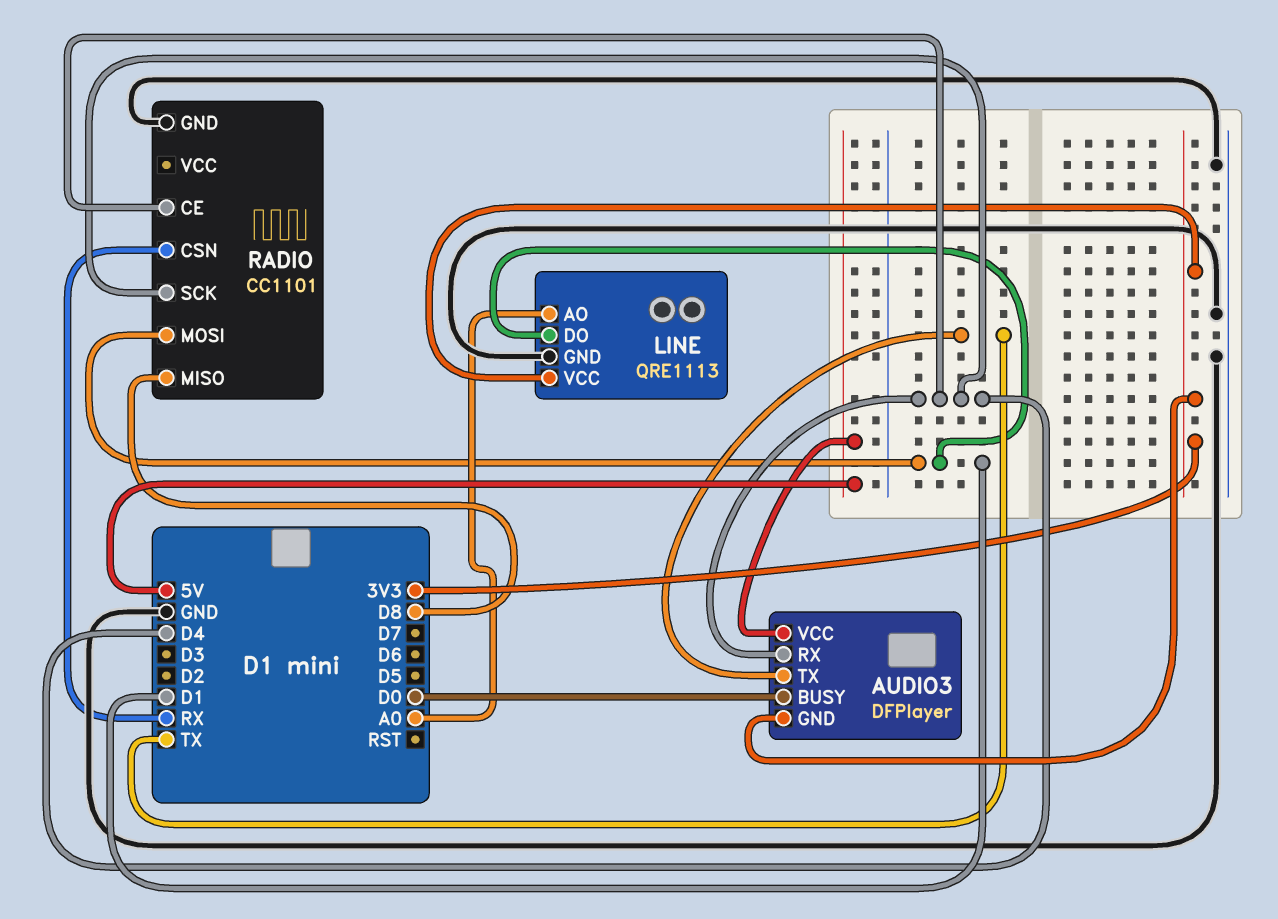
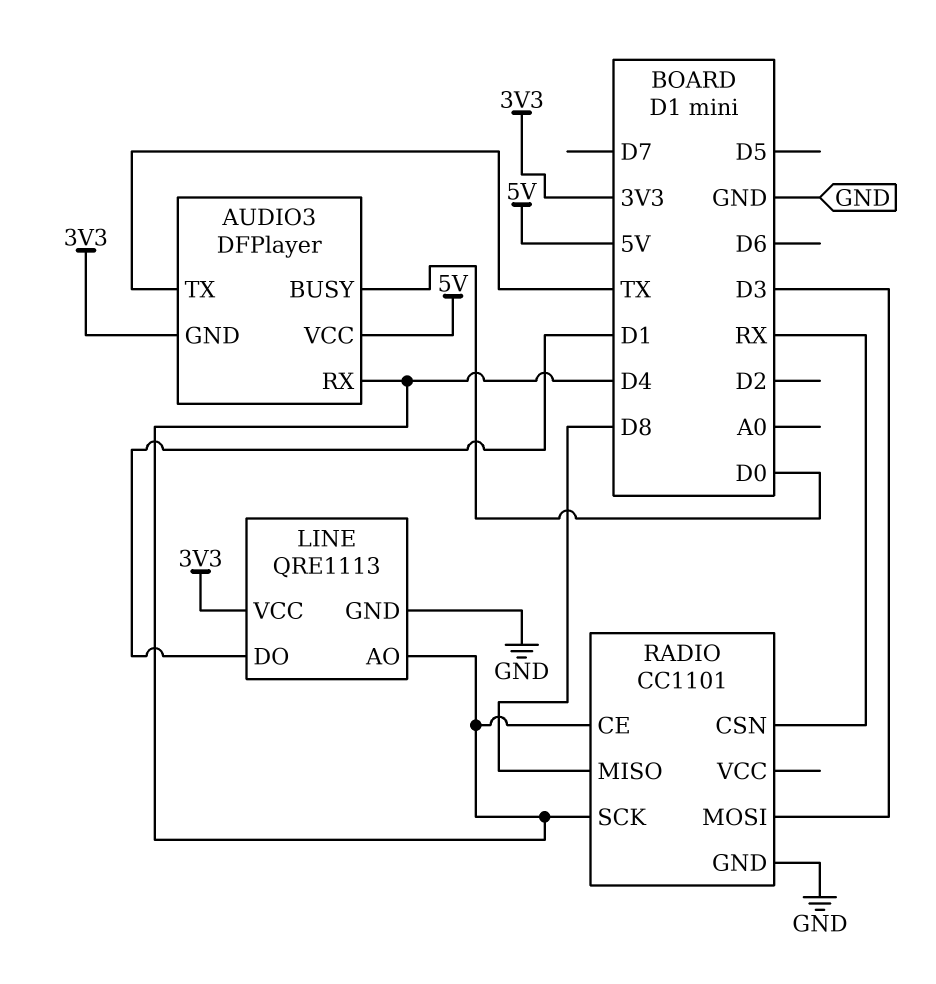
LINE pin AO: A0 -> D4
RADIO pin MOSI: D1 -> D3

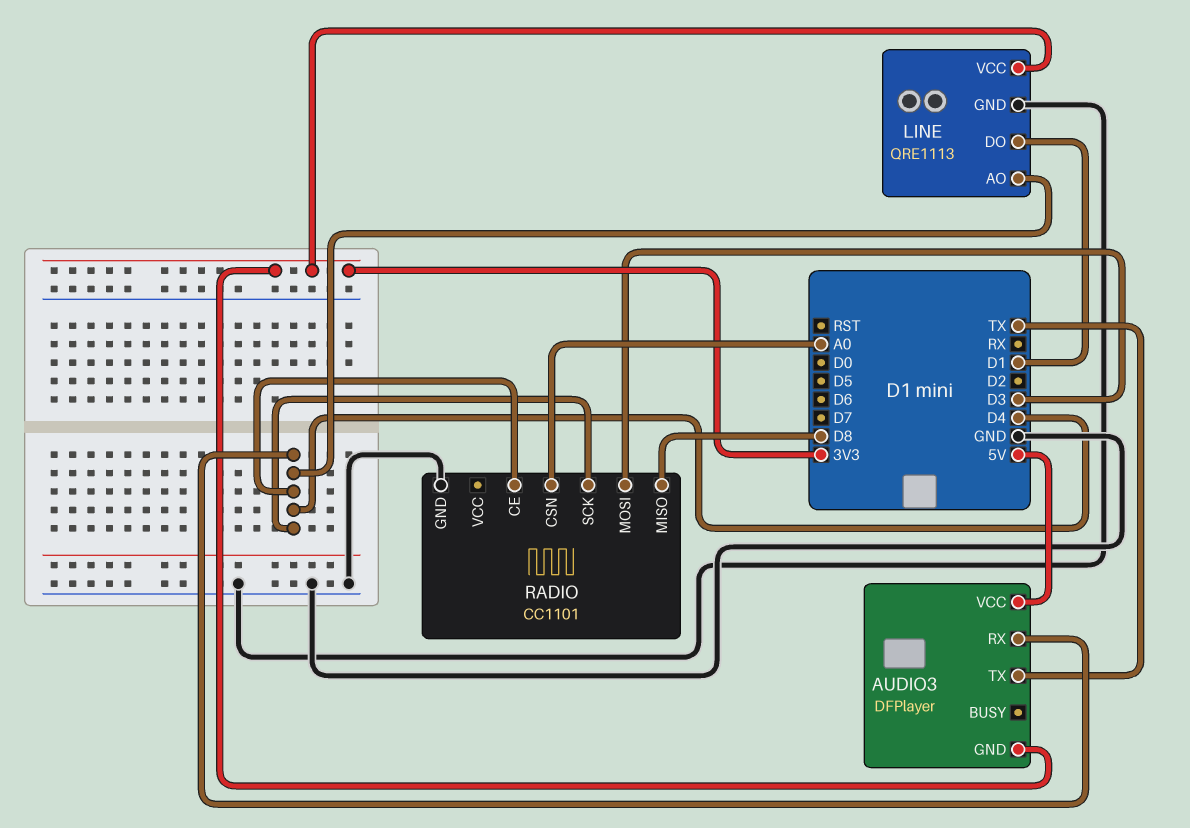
AUDIO3 pin BUSY: D0 -> none
RADIO pin CSN: RX -> A0

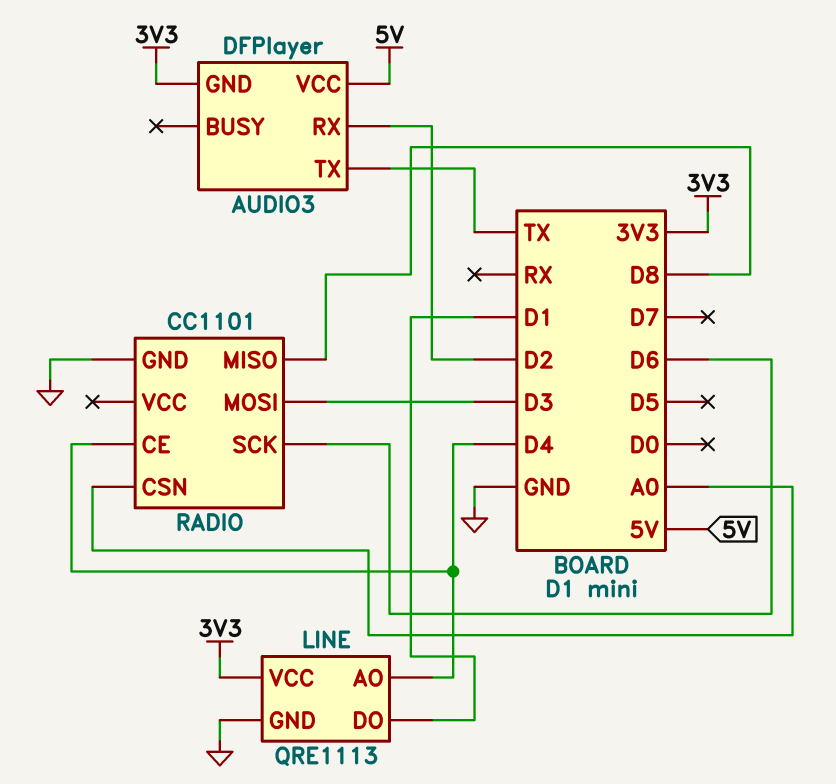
AUDIO3 pin RX: D4 -> D2
RADIO pin SCK: D4 -> D6

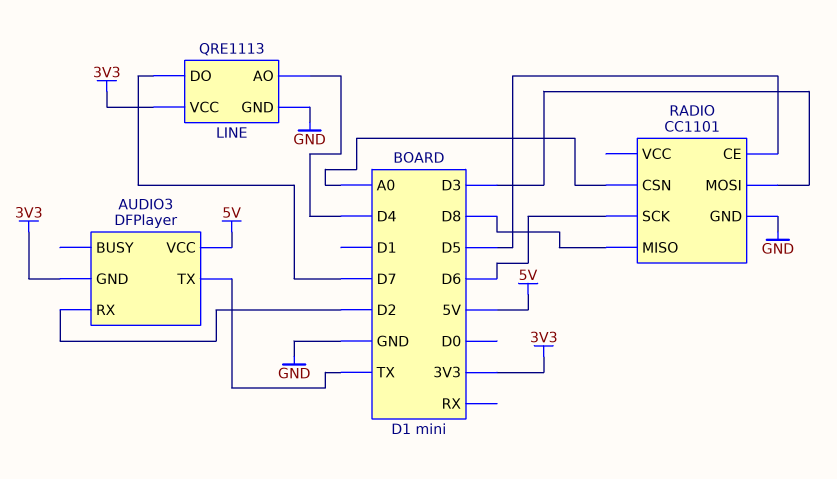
LINE pin DO: D1 -> D7
RADIO pin CE: D4 -> D5

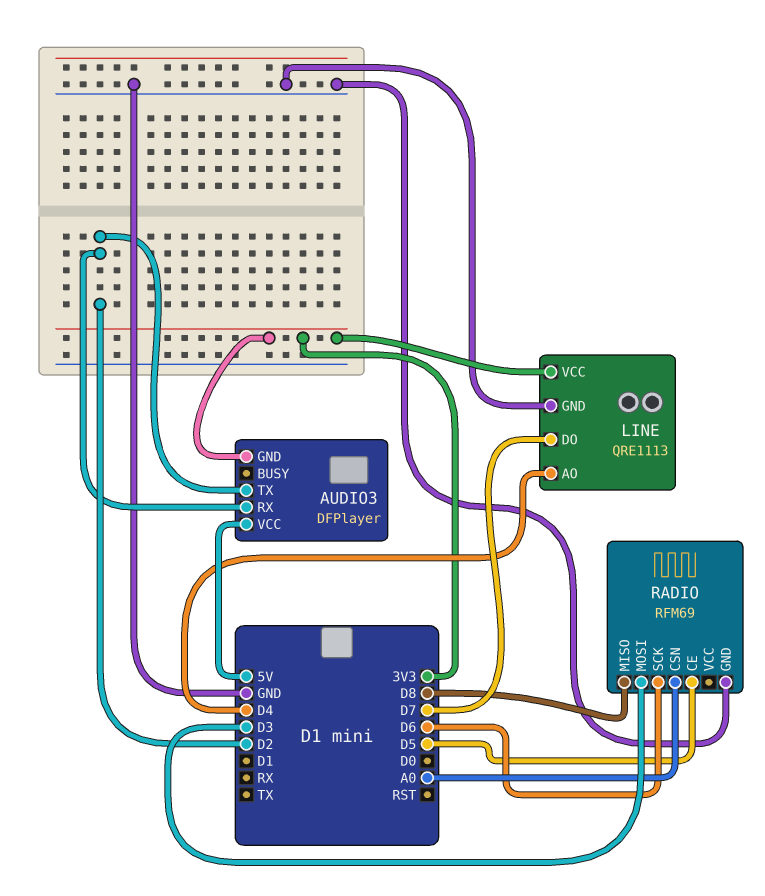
AUDIO3 pin TX: TX -> D2
RADIO: CC1101 -> RFM69

